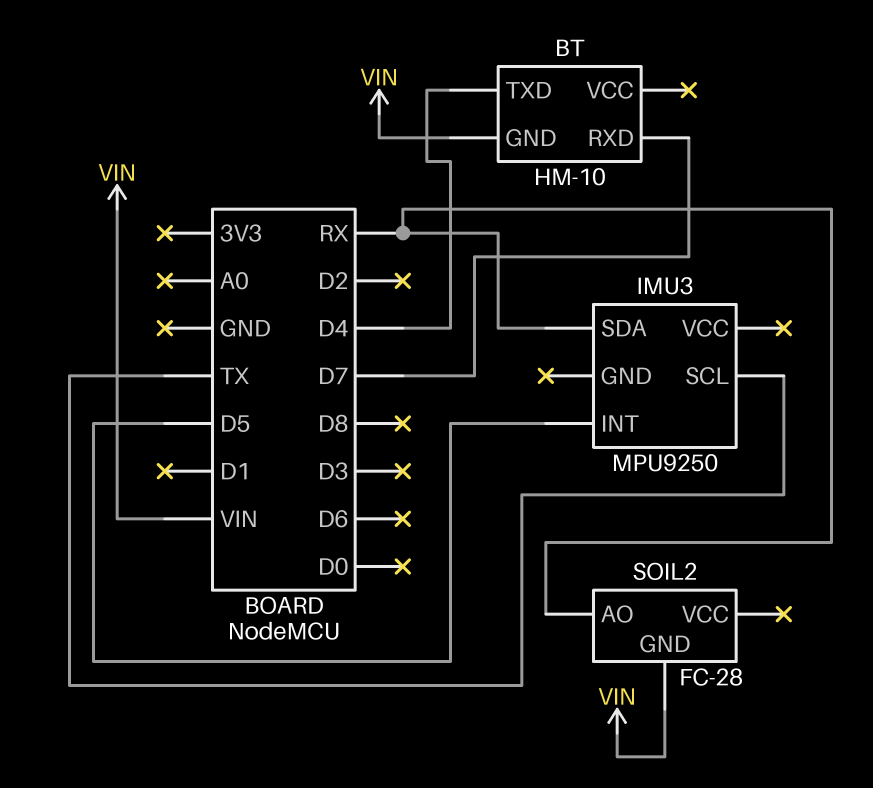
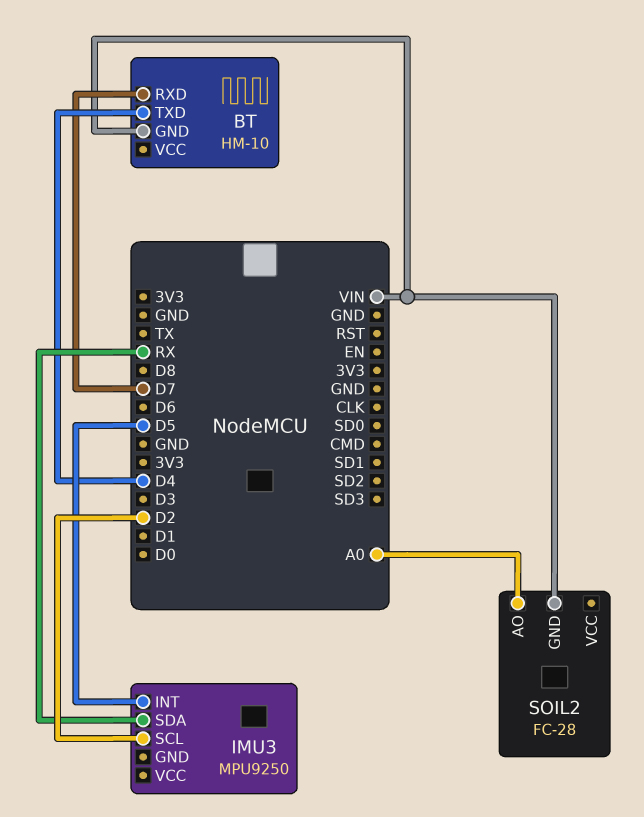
IMU3 pin SCL: TX -> D2
SOIL2 pin AO: RX -> A0

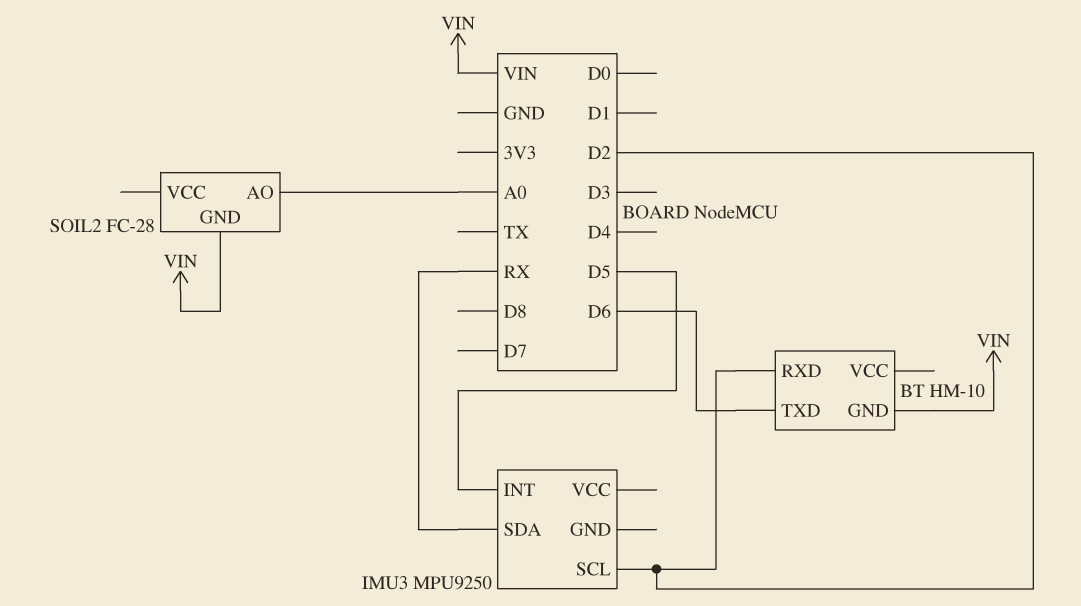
BT pin RXD: D7 -> D2
BT pin TXD: D4 -> D6

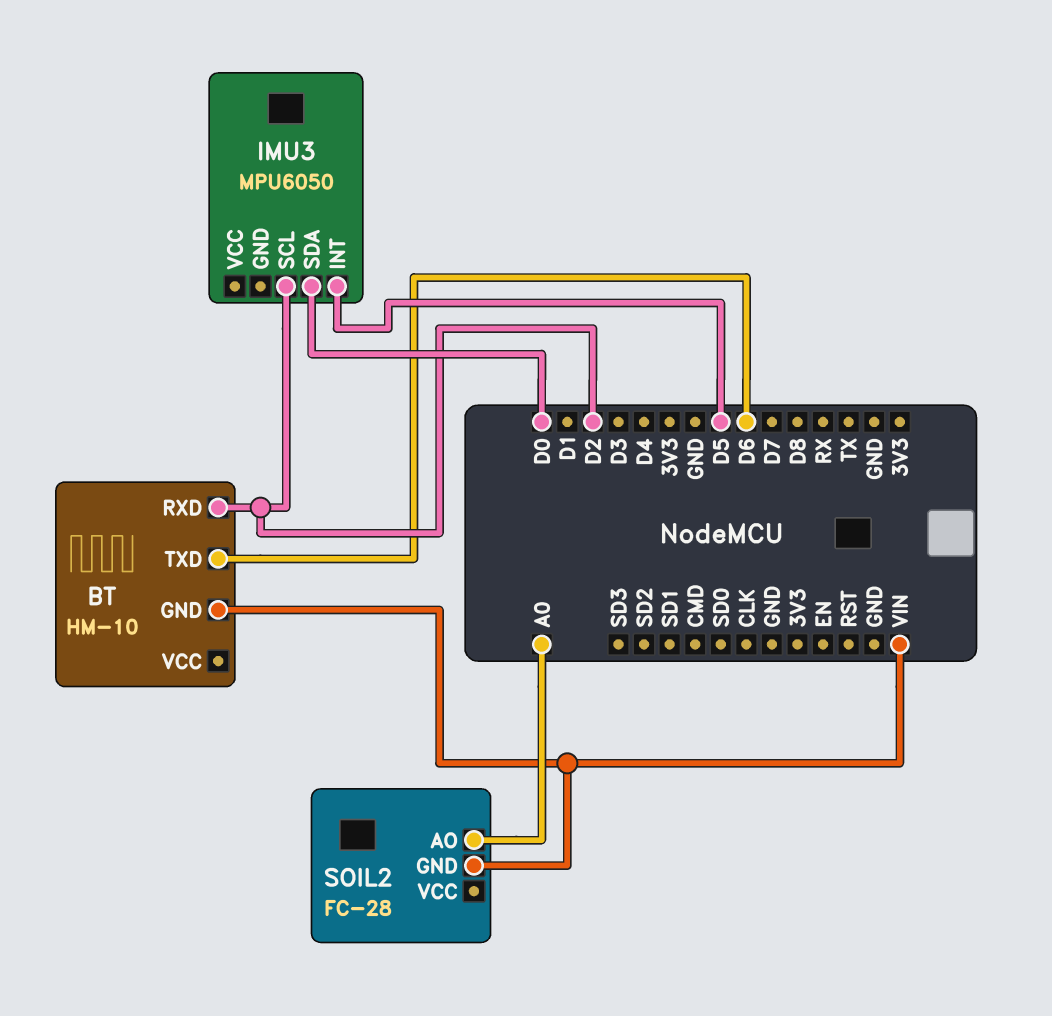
IMU3: MPU9250 -> MPU6050
IMU3 pin SDA: RX -> D0

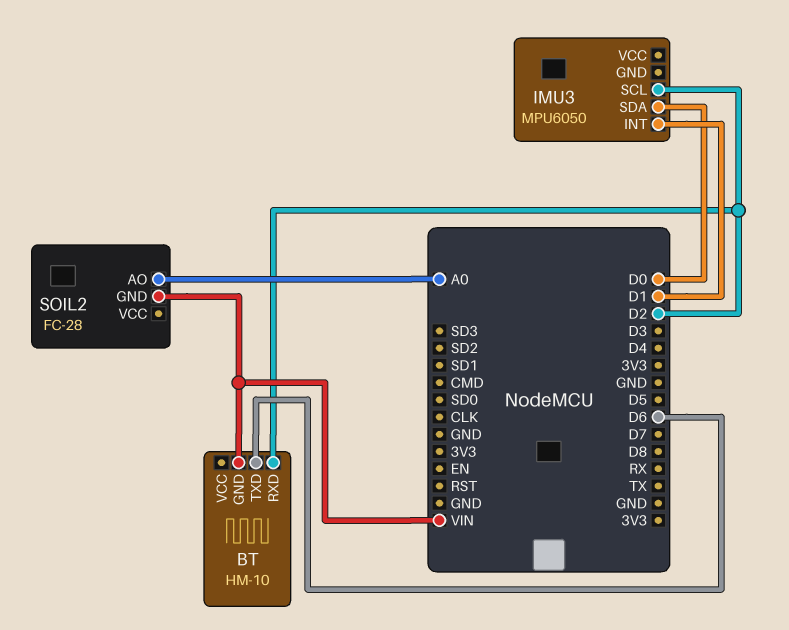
IMU3 pin INT: D5 -> D1

